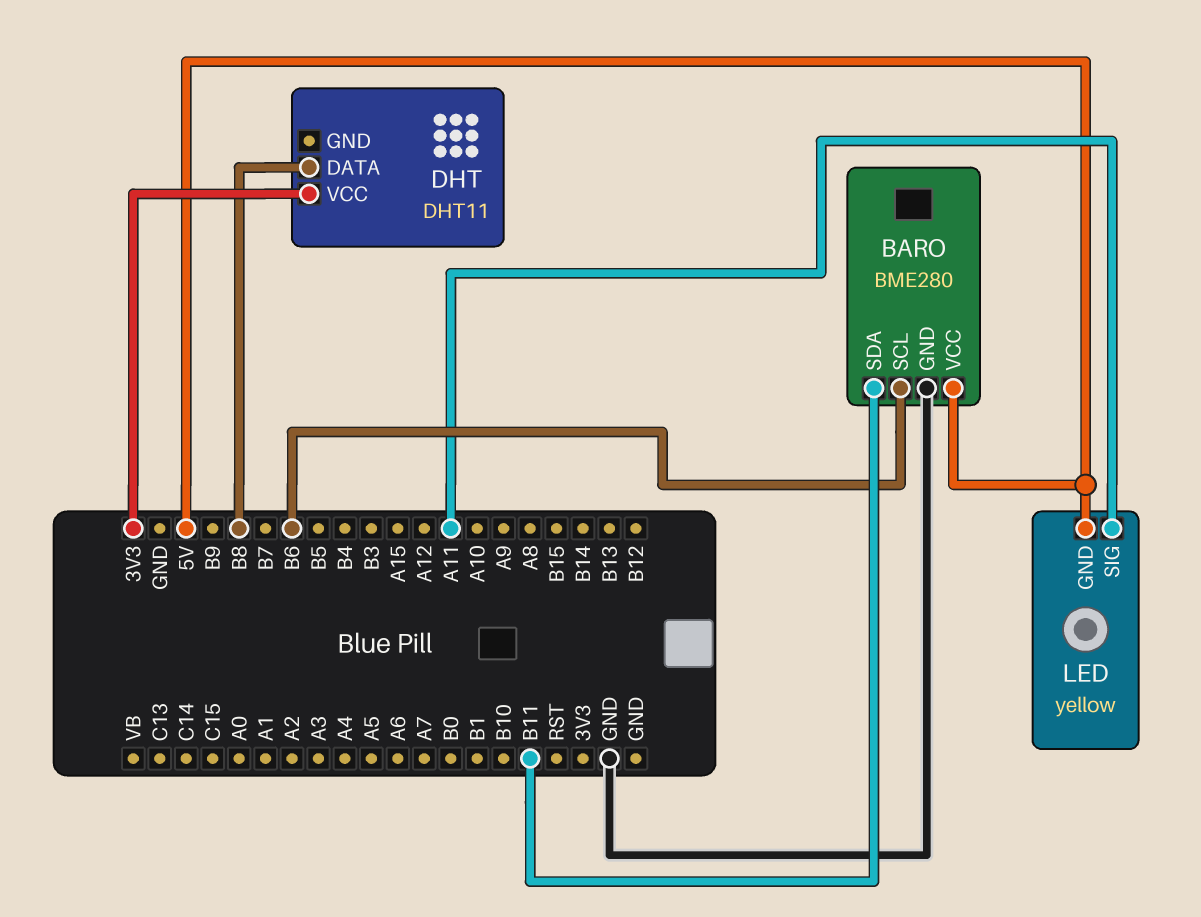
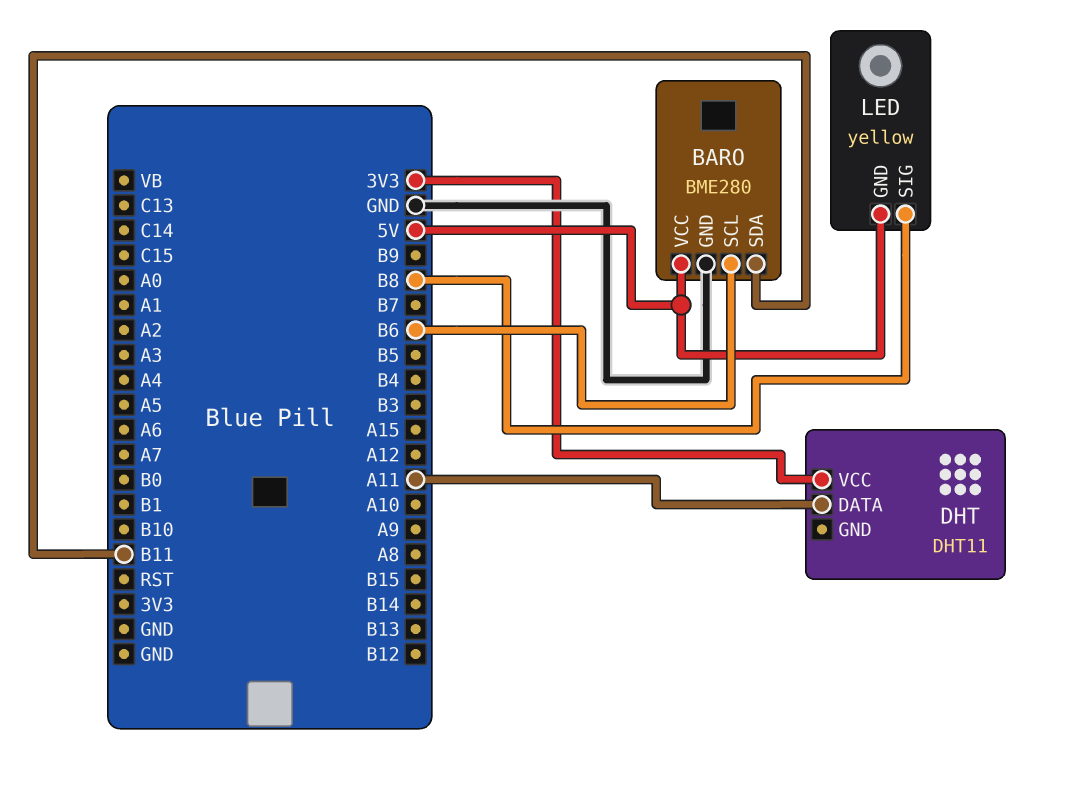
DHT pin DATA: B8 -> A11
LED pin SIG: A11 -> B8

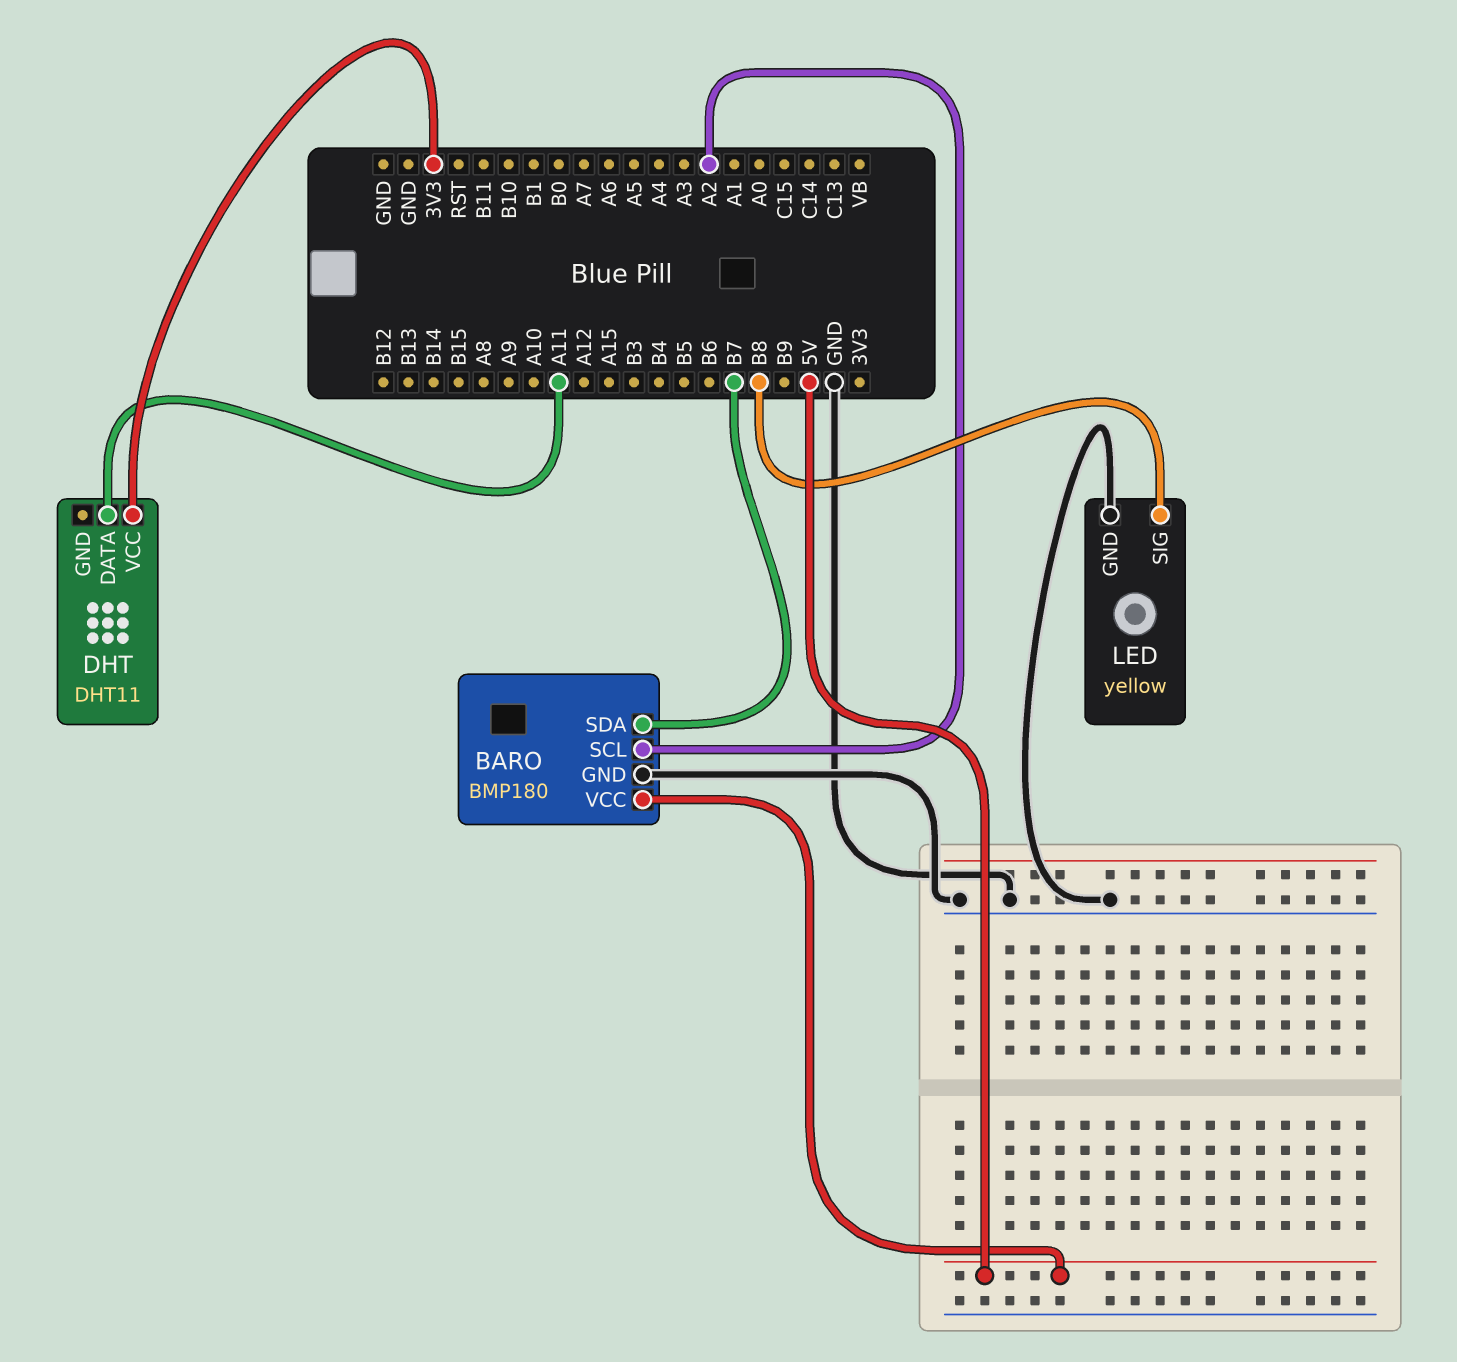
BARO: BME280 -> BMP180
BARO pin SCL: B6 -> A2
BARO pin SDA: B11 -> B7
LED pin GND: 5V -> GND

